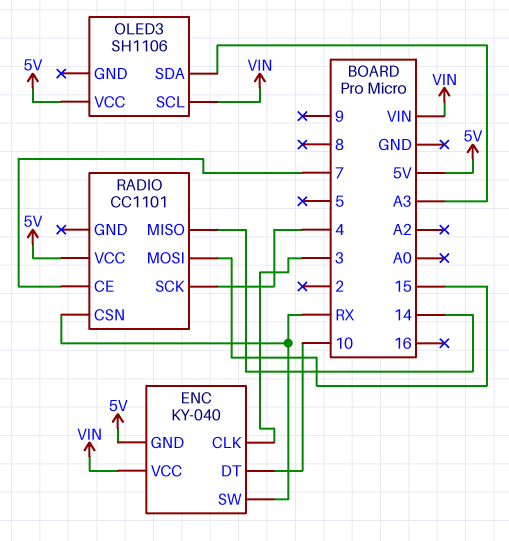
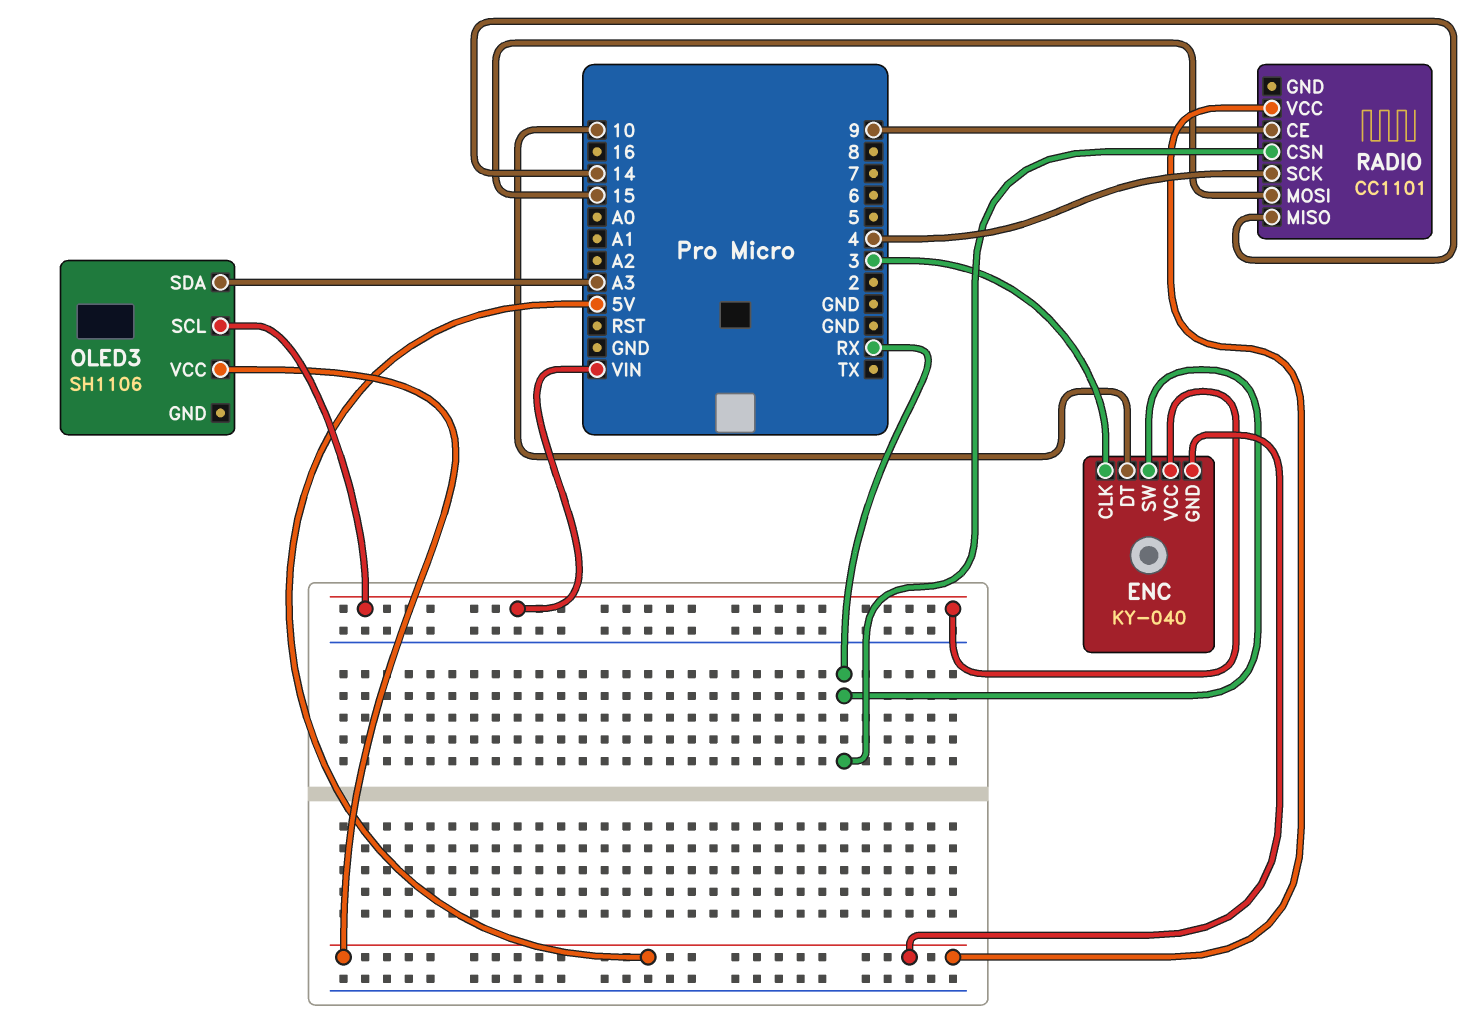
RADIO pin CE: 7 -> 9

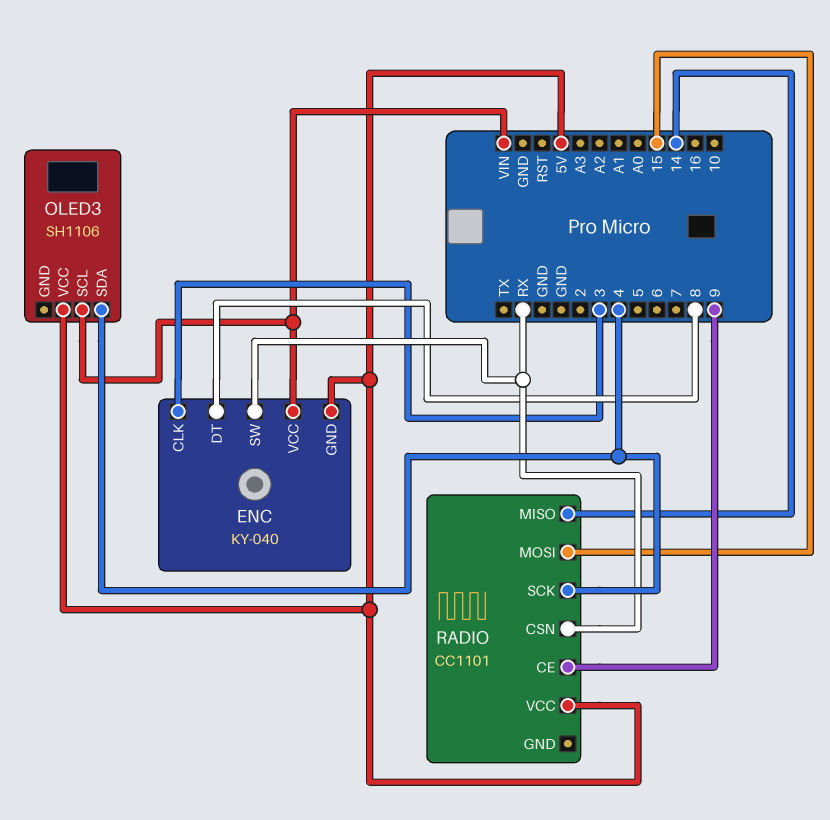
ENC pin DT: 10 -> 8
OLED3 pin SDA: A3 -> 4

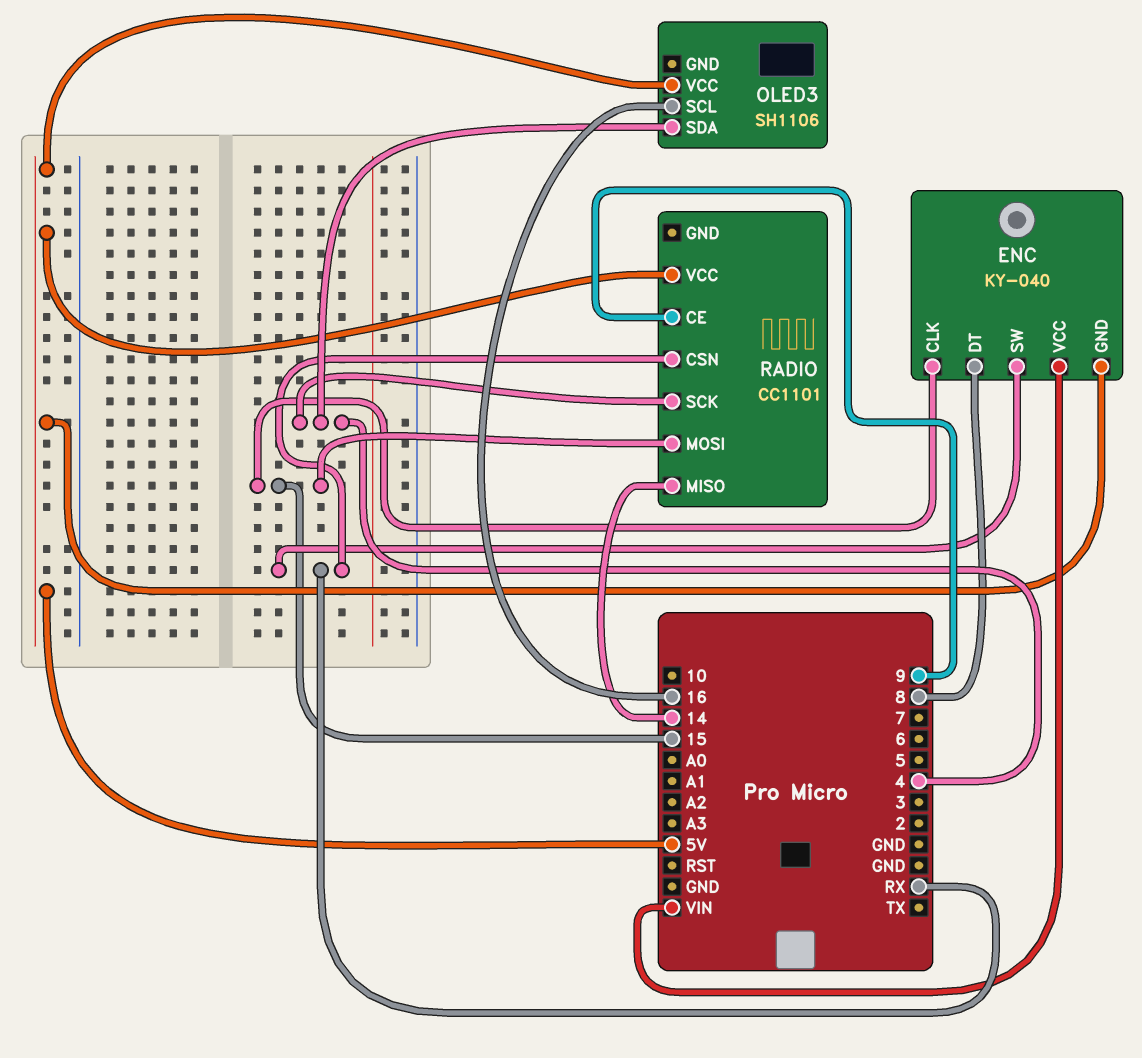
ENC pin CLK: 3 -> 15
OLED3 pin SCL: VIN -> 16

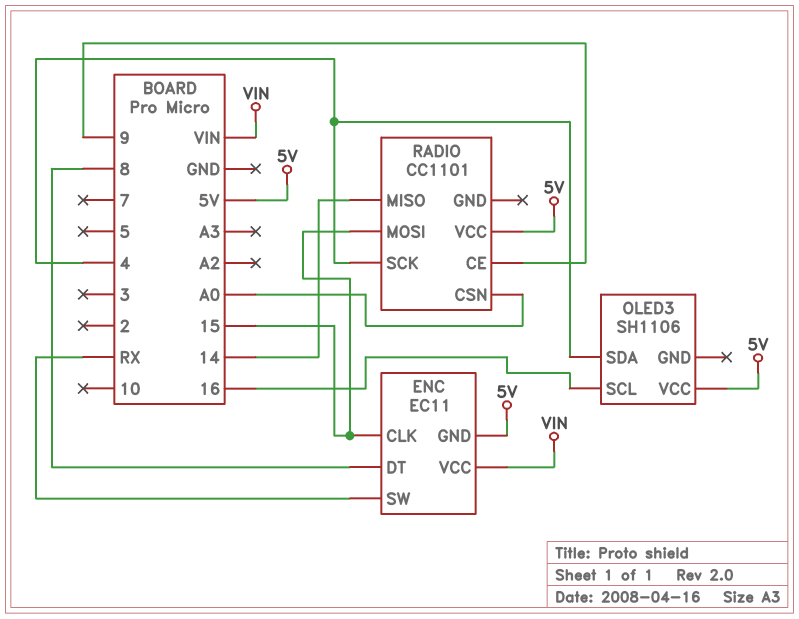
ENC: KY-040 -> EC11
RADIO pin CSN: RX -> A0

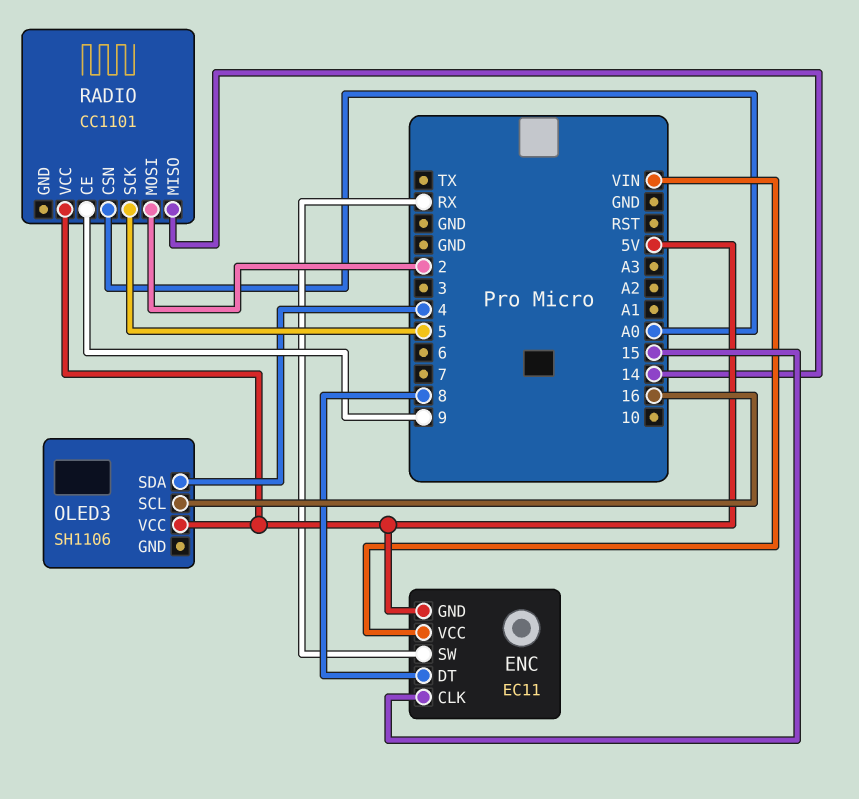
RADIO pin MOSI: 15 -> 2
RADIO pin SCK: 4 -> 5

